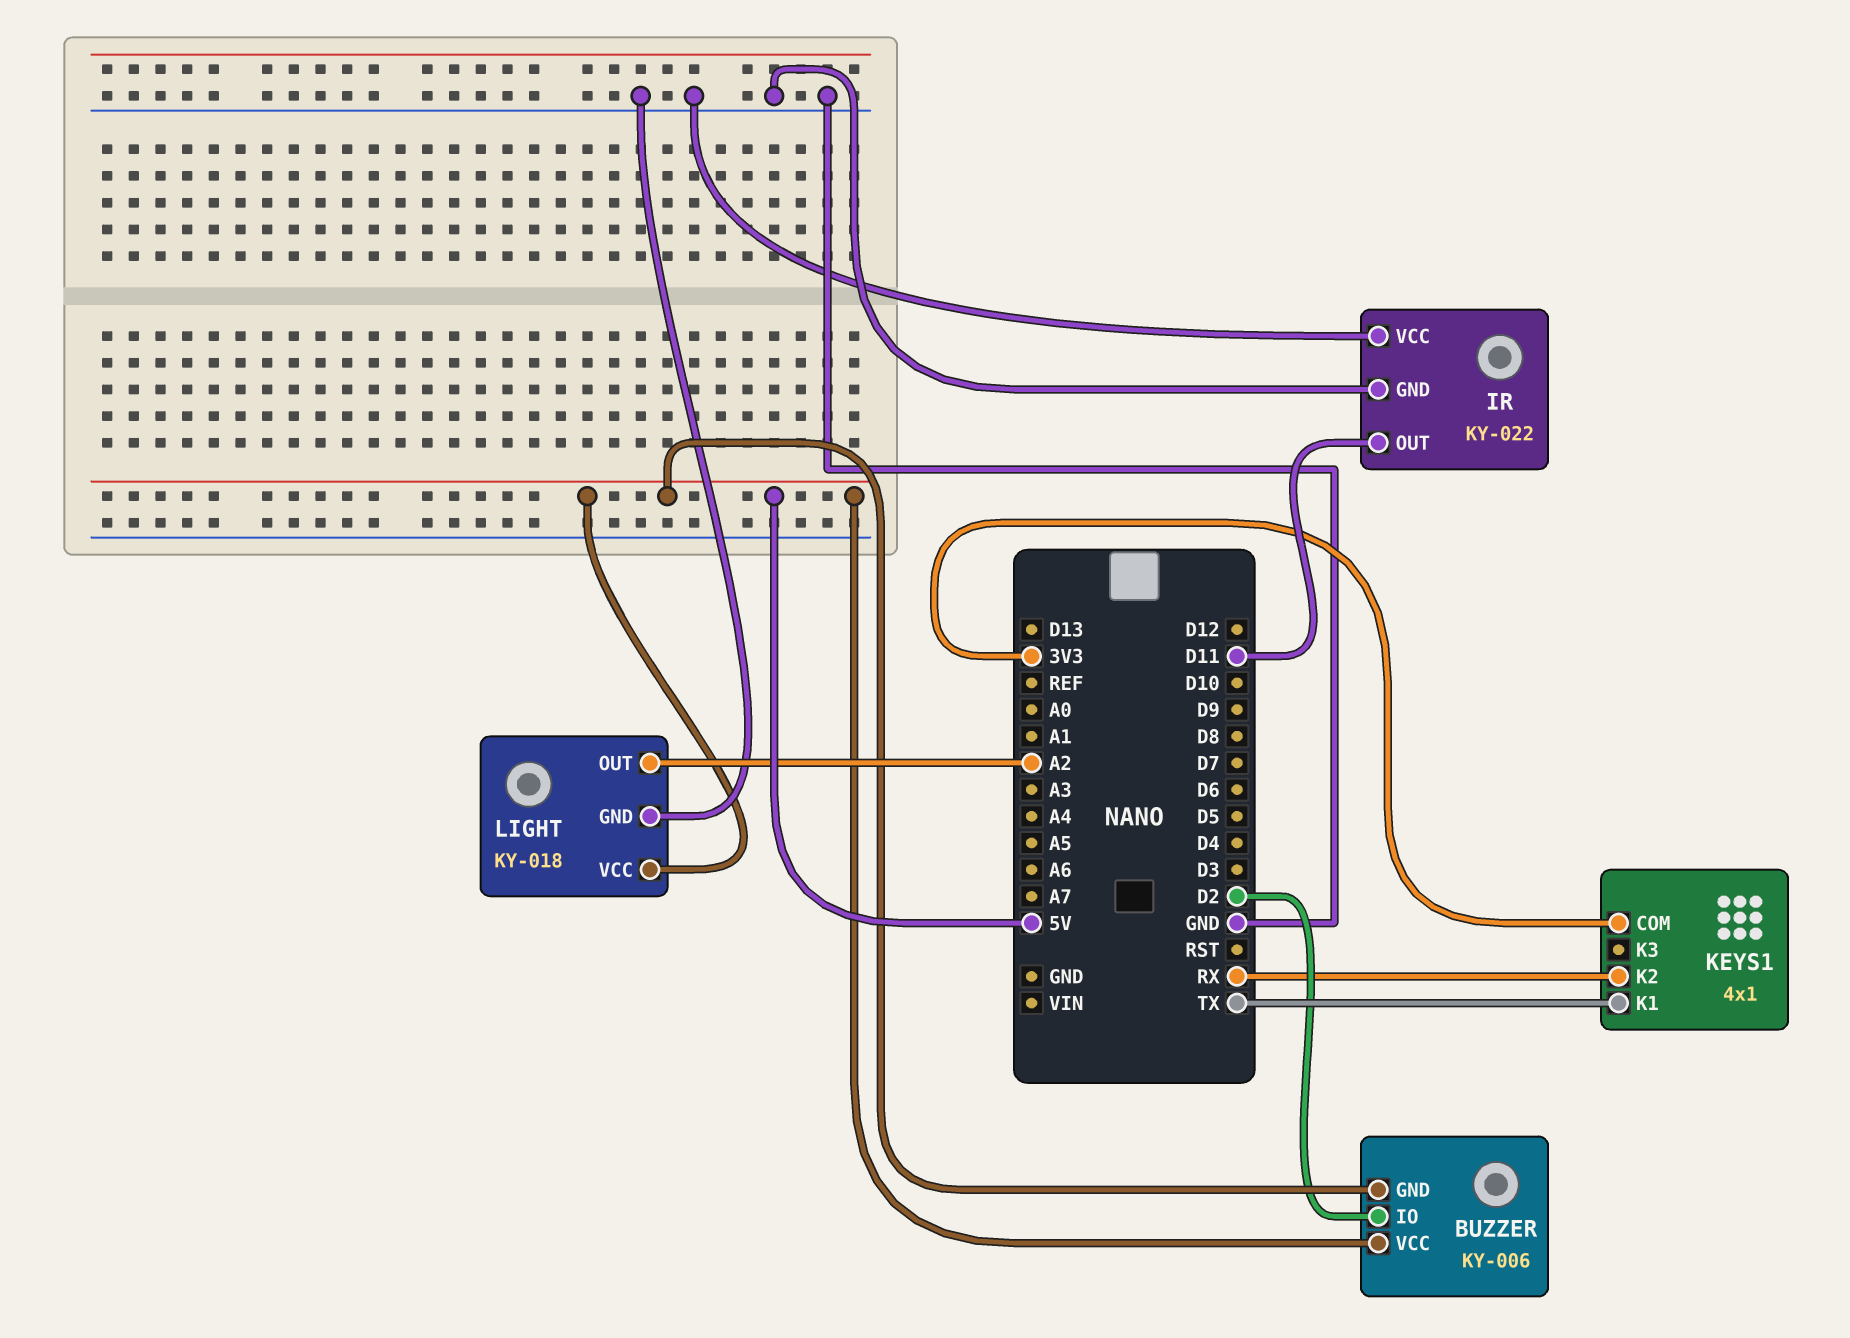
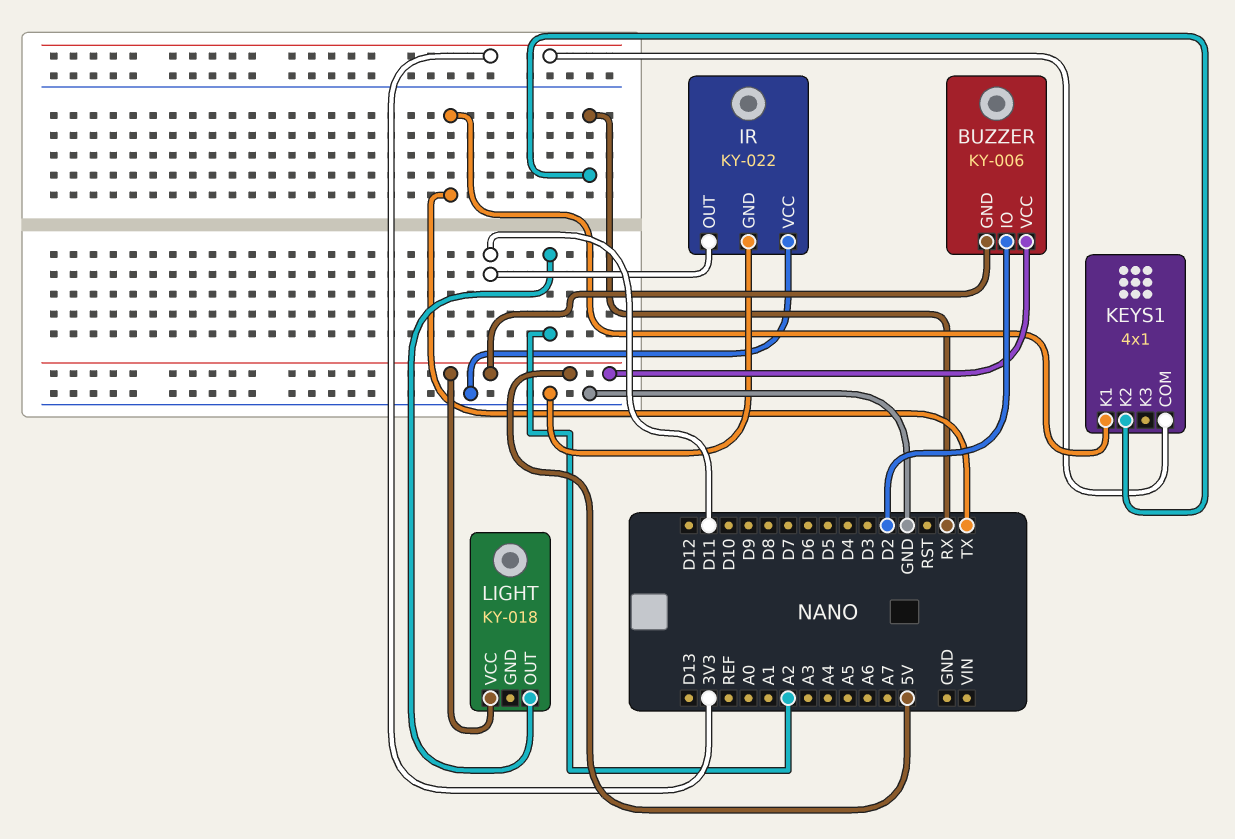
LIGHT pin GND: GND -> none

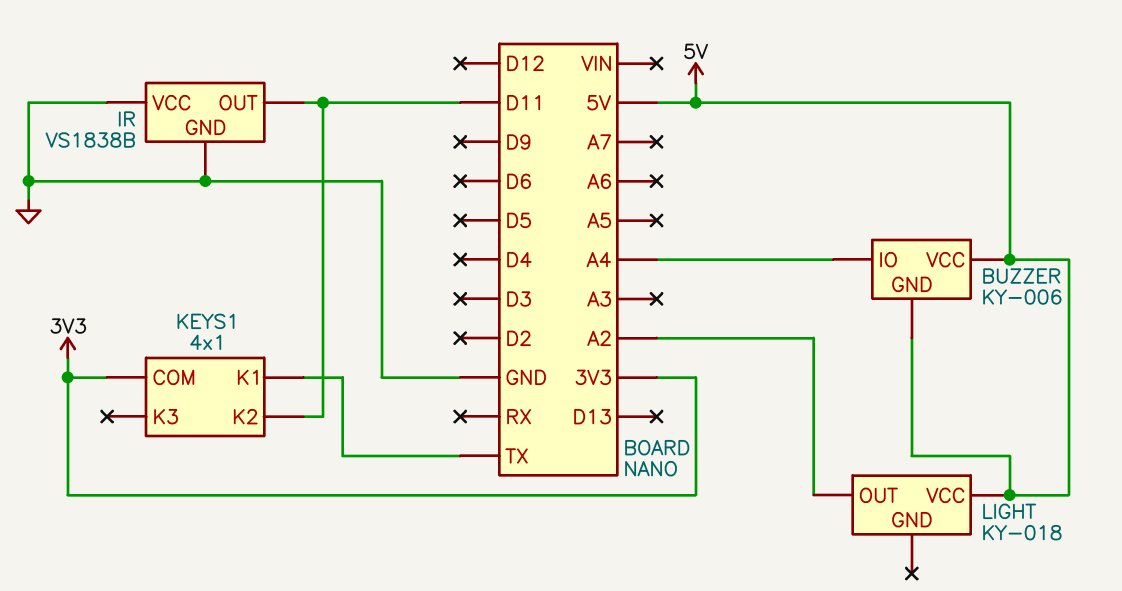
BUZZER pin IO: D2 -> A4
IR: KY-022 -> VS1838B
KEYS1 pin K2: RX -> D11

